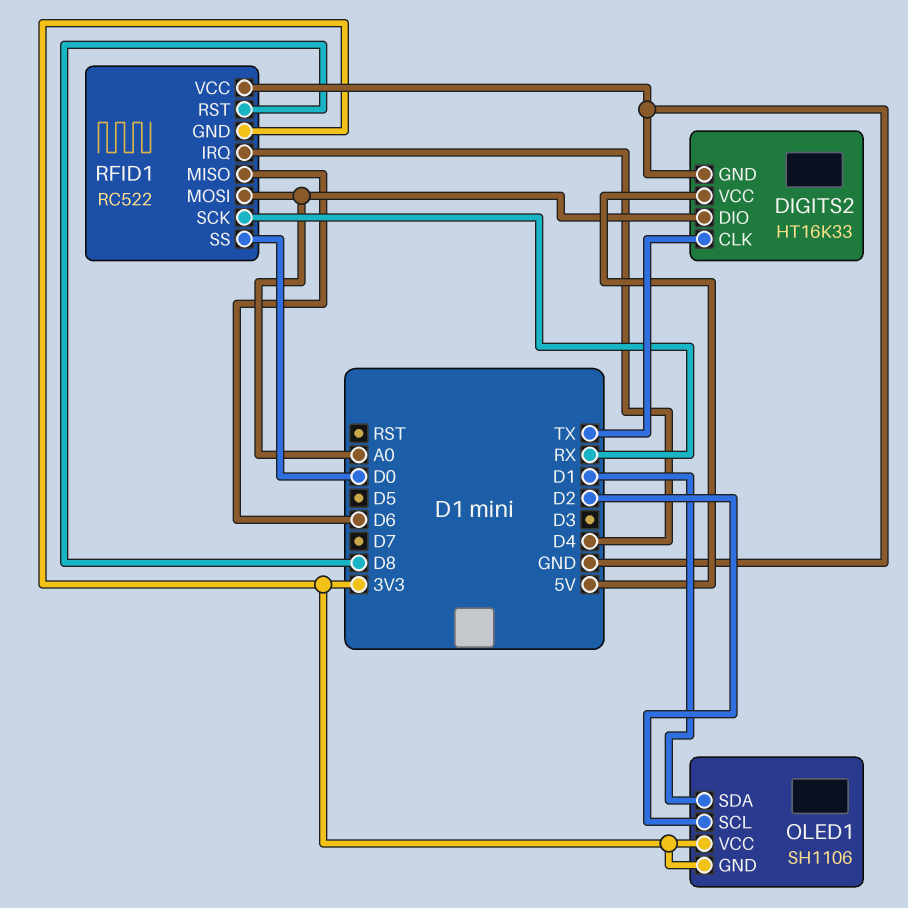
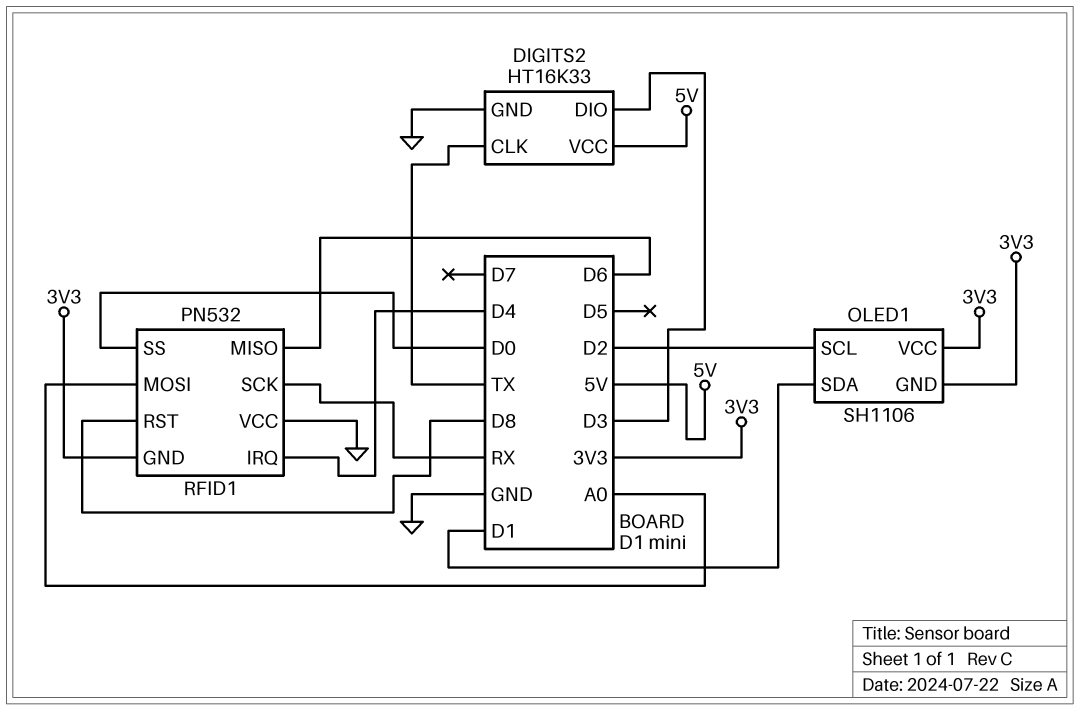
DIGITS2 pin DIO: A0 -> D3
RFID1: RC522 -> PN532

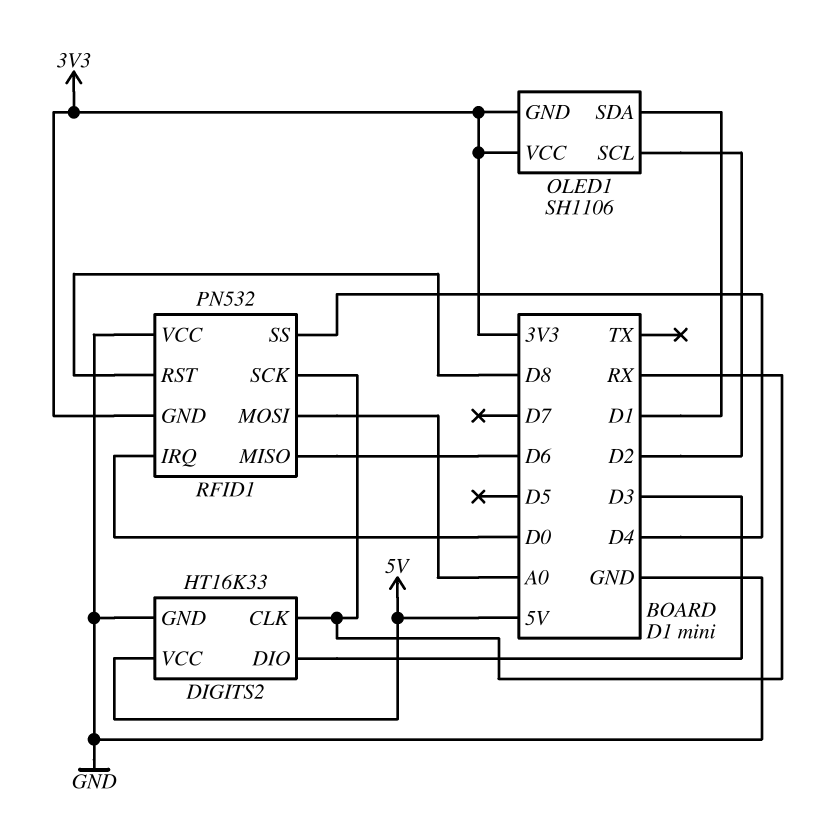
DIGITS2 pin CLK: TX -> RX
RFID1 pin IRQ: D4 -> D0
RFID1 pin SS: D0 -> D4

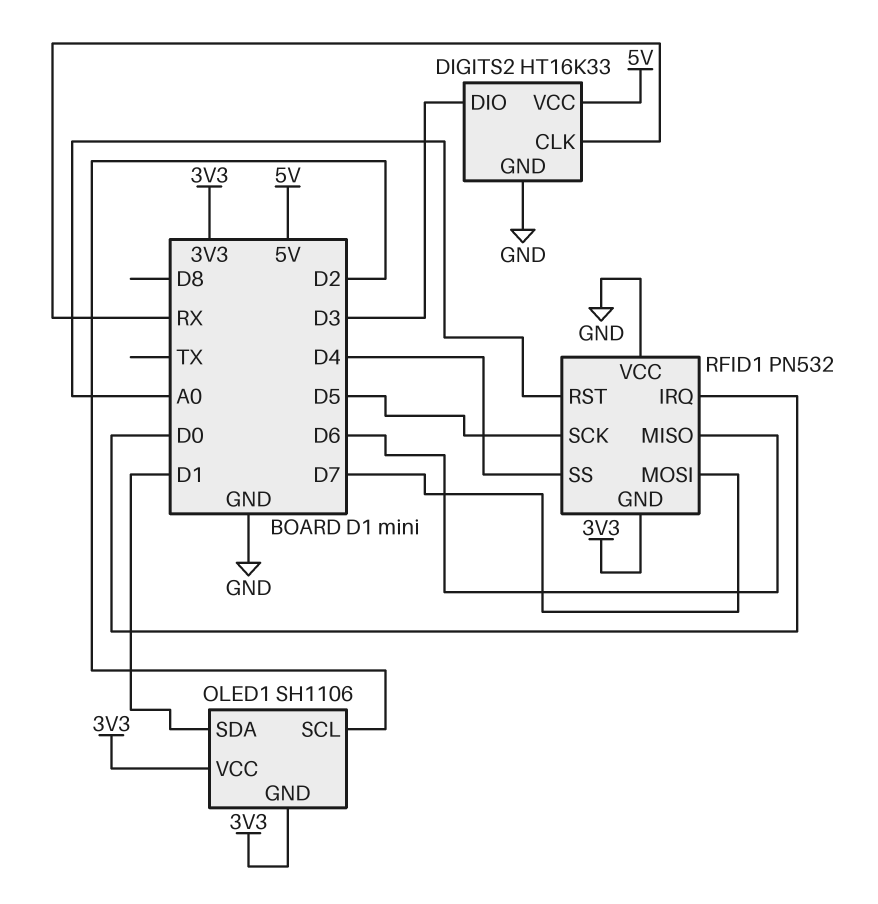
RFID1 pin MOSI: A0 -> D7
RFID1 pin RST: D8 -> A0
RFID1 pin SCK: RX -> D5

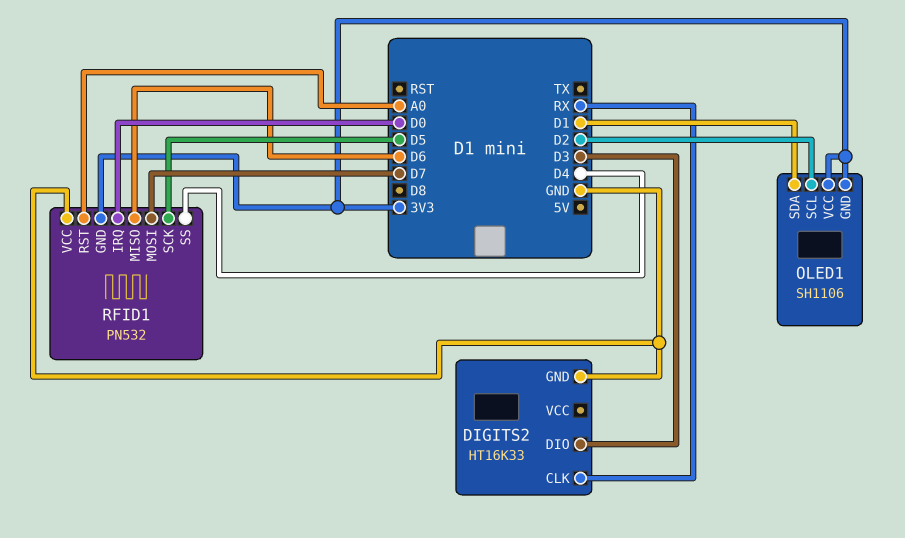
DIGITS2 pin VCC: 5V -> none

